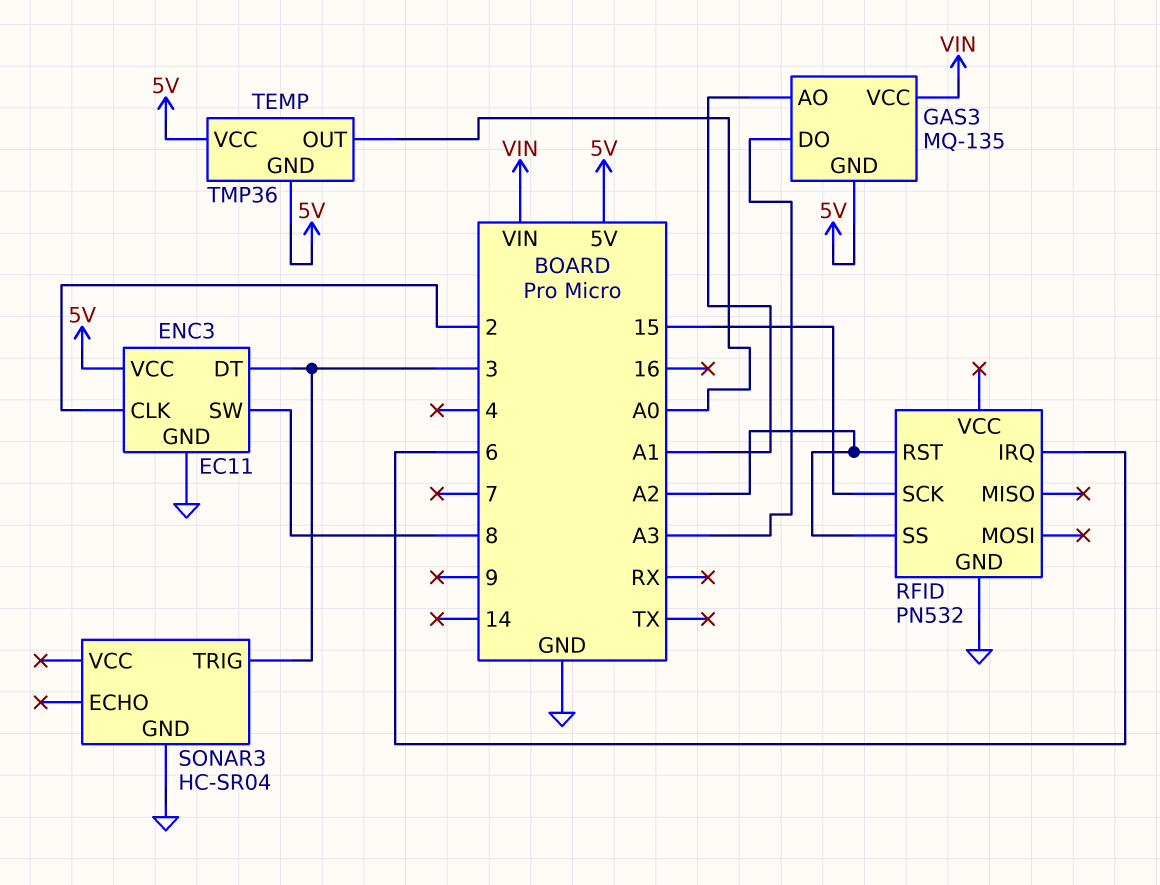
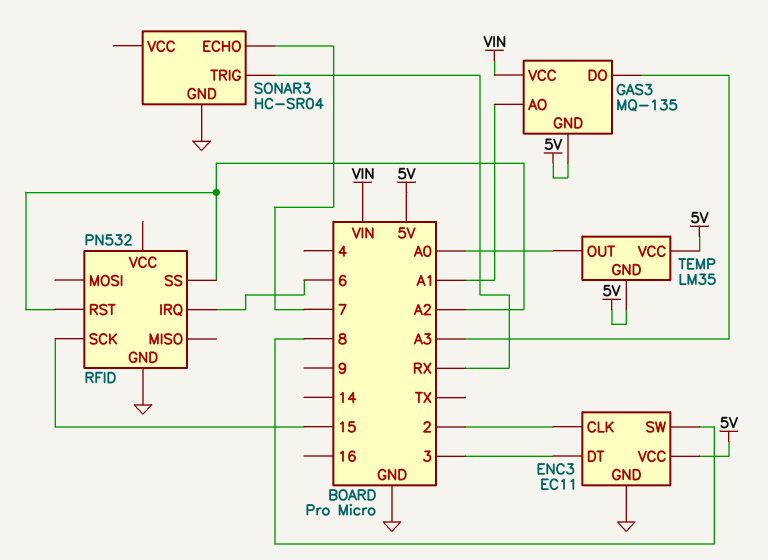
SONAR3 pin ECHO: none -> 7
SONAR3 pin TRIG: 3 -> RX
TEMP: TMP36 -> LM35

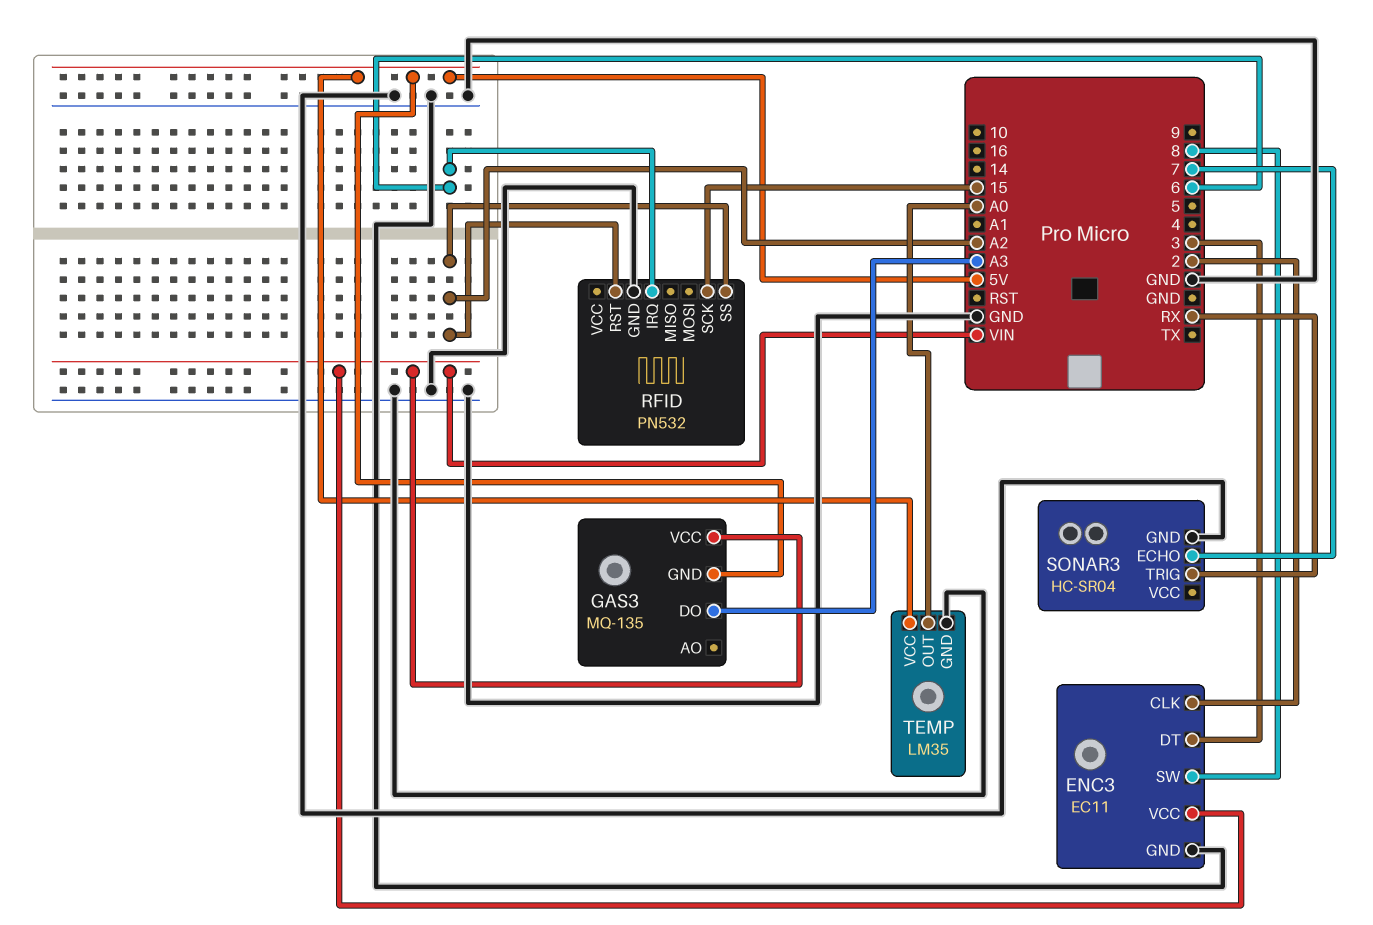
ENC3 pin VCC: 5V -> VIN
GAS3 pin AO: A1 -> none
TEMP pin GND: 5V -> GND

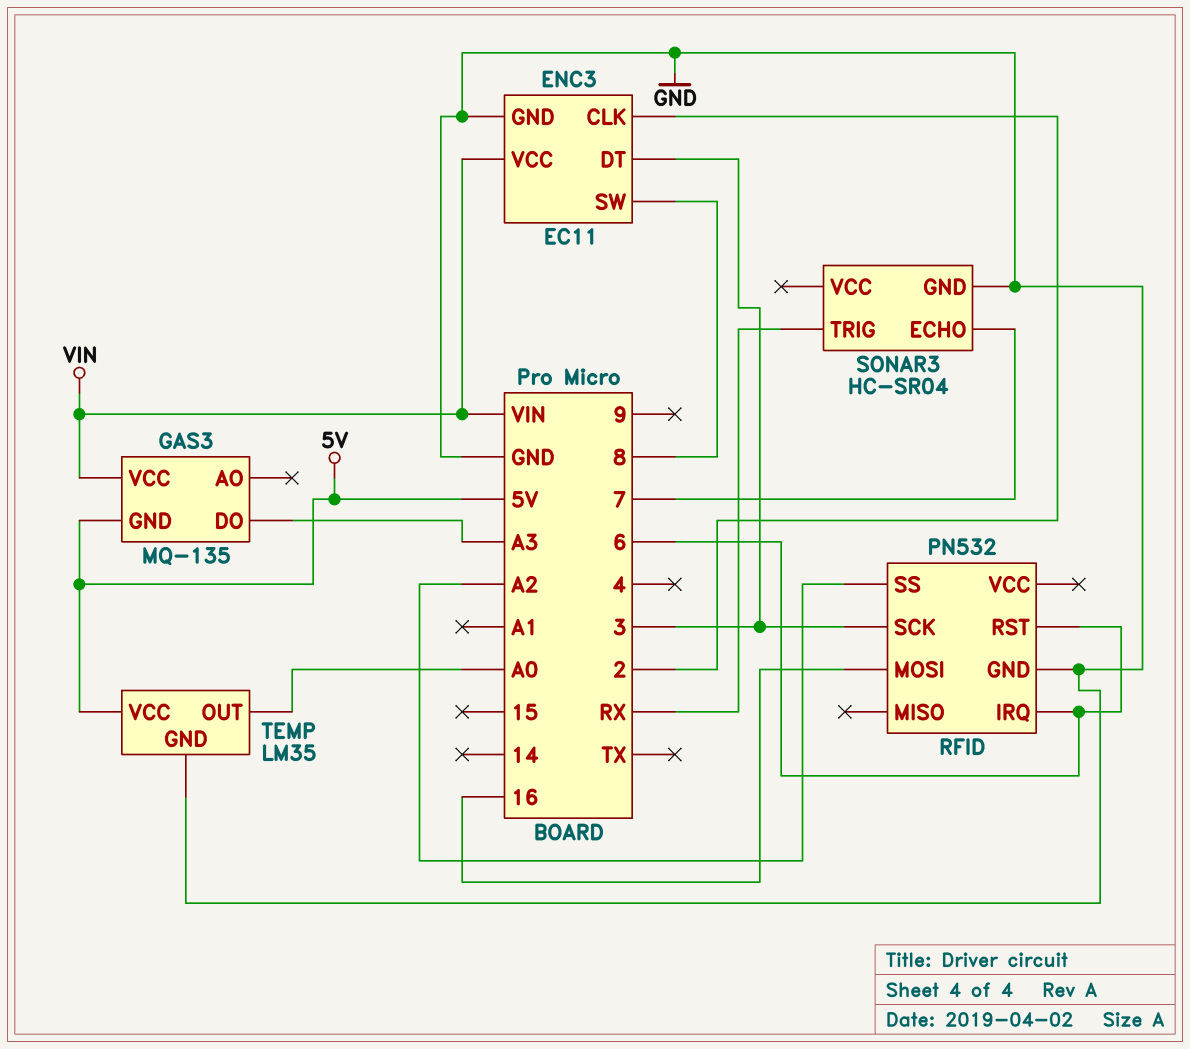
RFID pin MOSI: none -> 16
RFID pin RST: A2 -> 6
RFID pin SCK: 15 -> 3

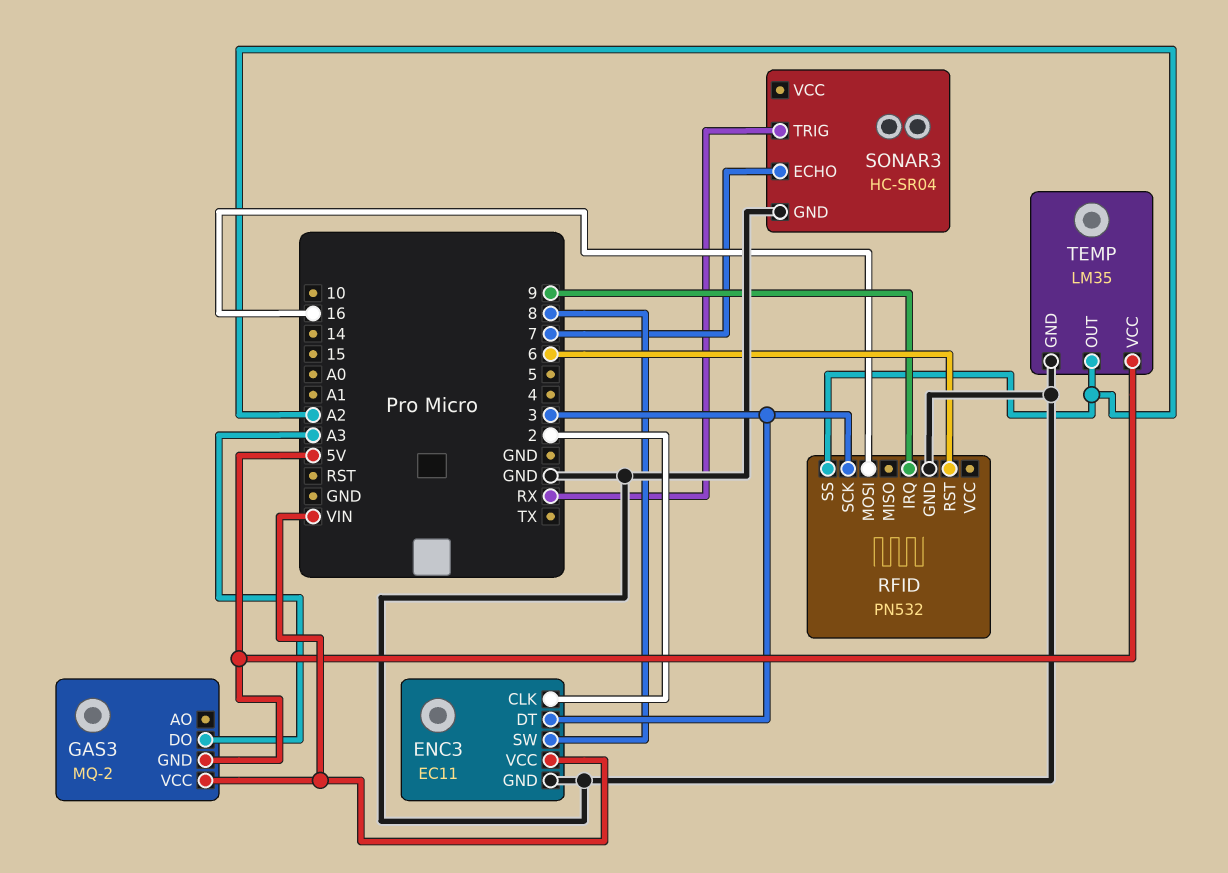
GAS3: MQ-135 -> MQ-2
RFID pin IRQ: 6 -> 9
TEMP pin OUT: A0 -> A2

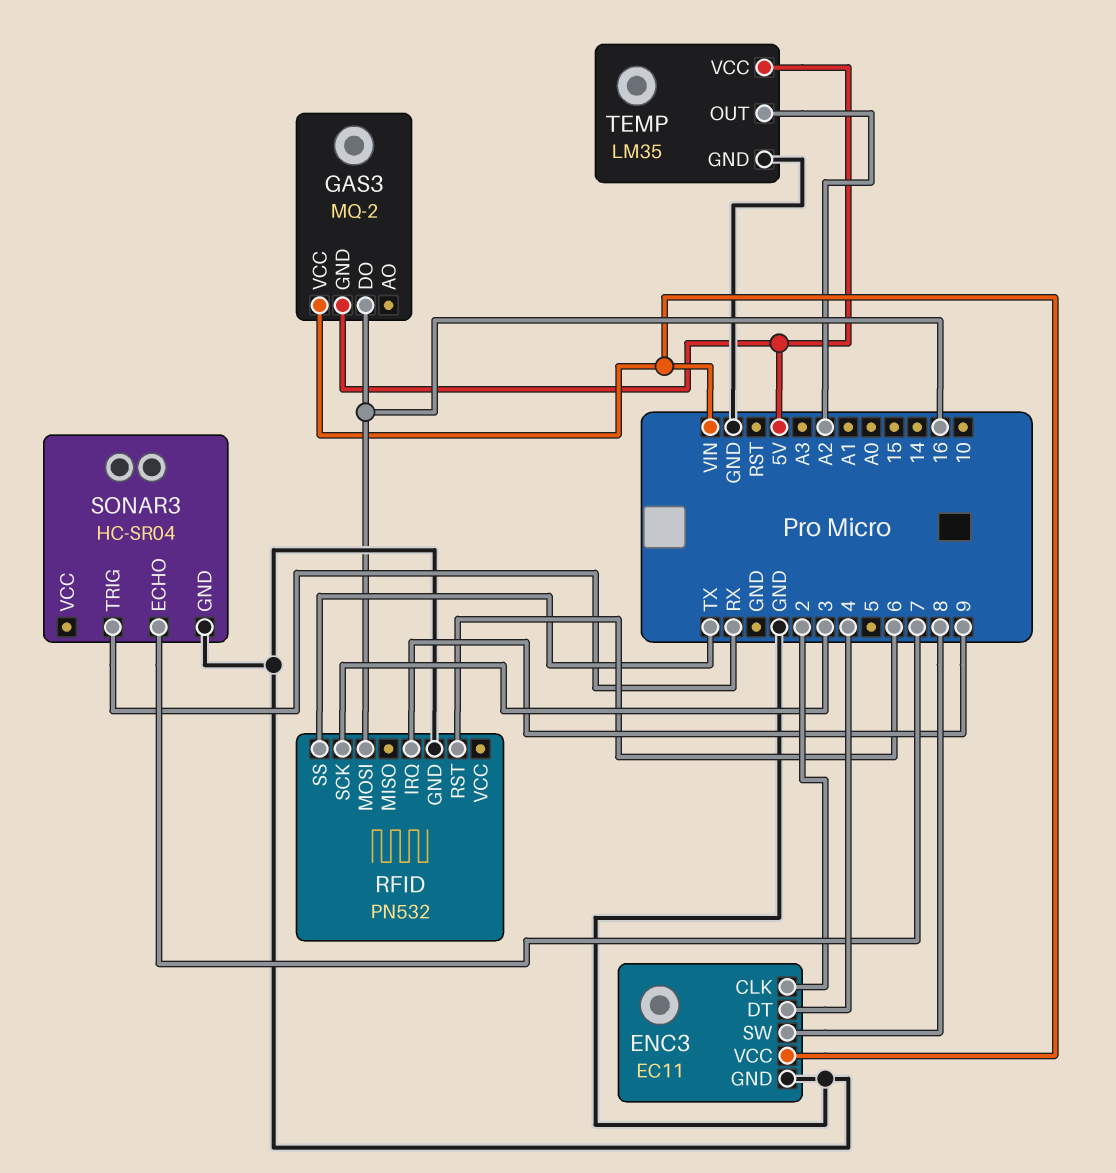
ENC3 pin DT: 3 -> 4
GAS3 pin DO: A3 -> 16
RFID pin SS: A2 -> TX

